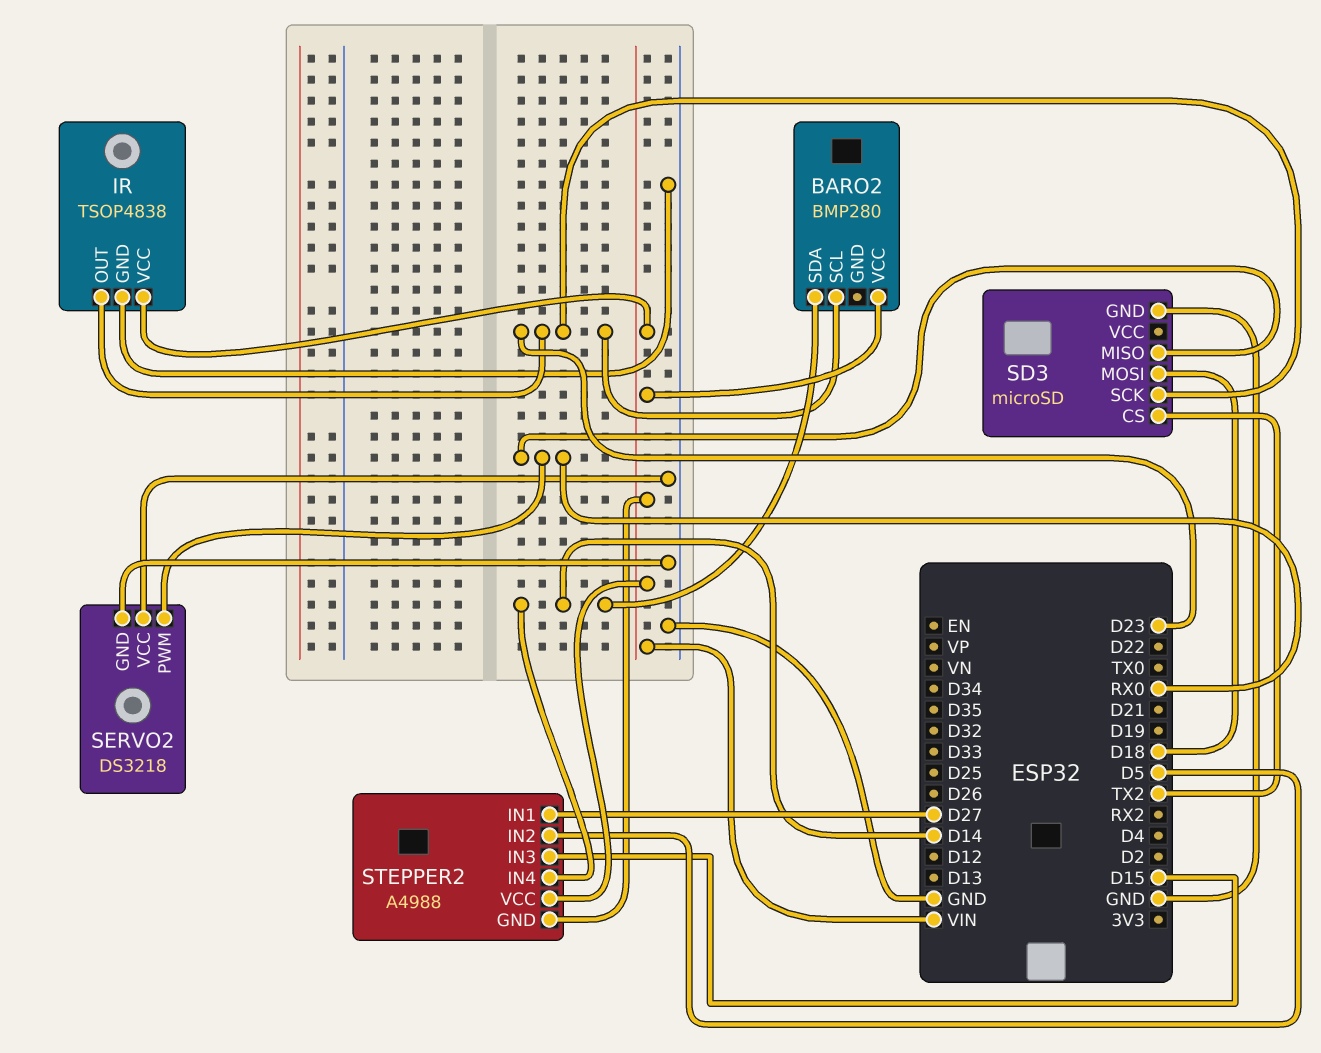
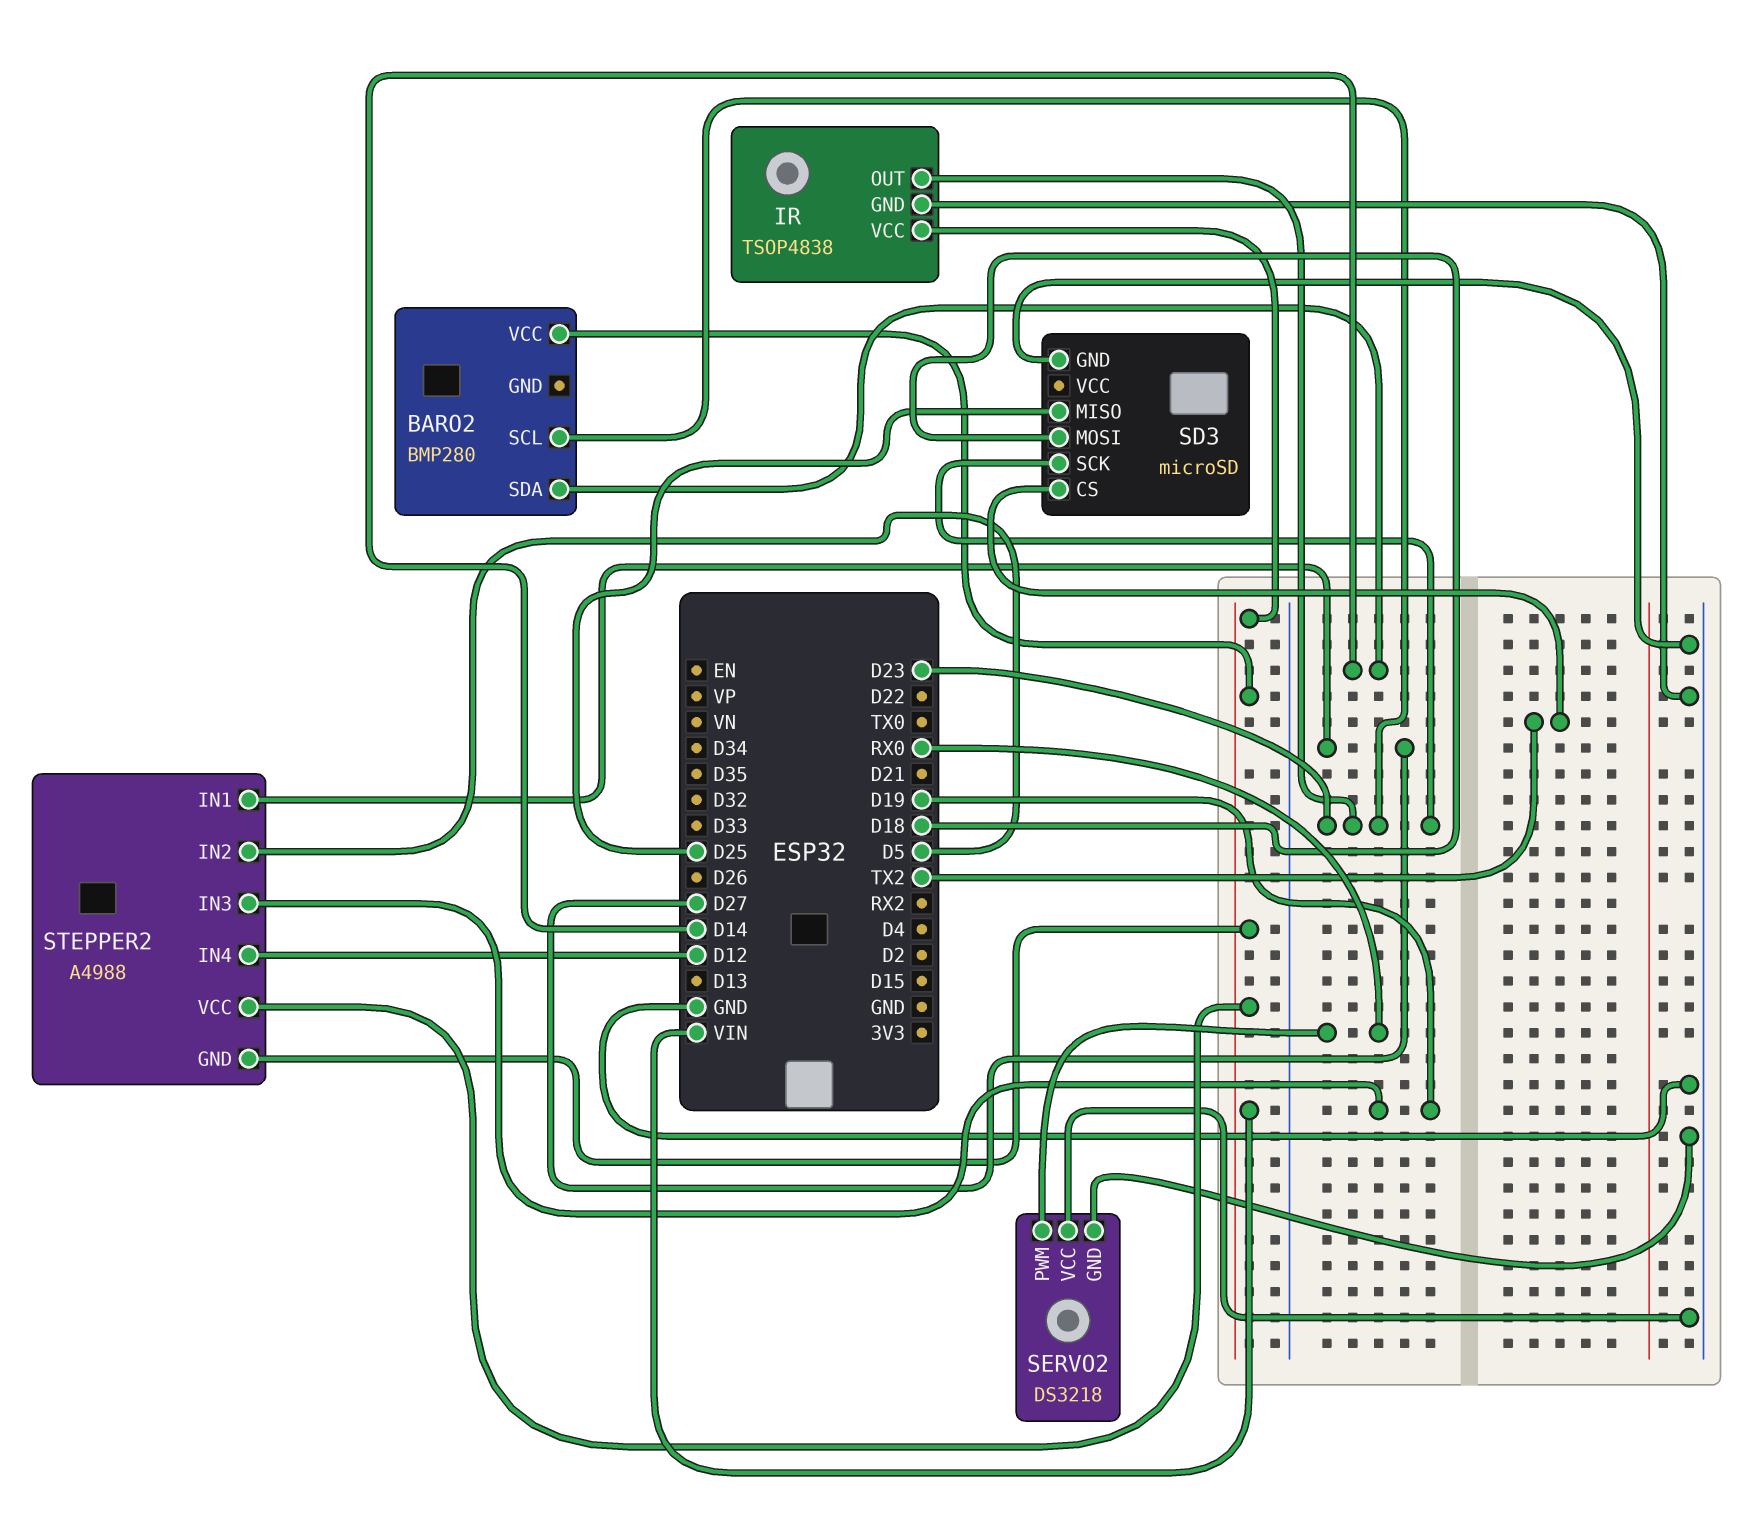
SD3 pin MISO: RX0 -> D25
STEPPER2 pin IN3: D15 -> D19
STEPPER2 pin IN4: D14 -> D12

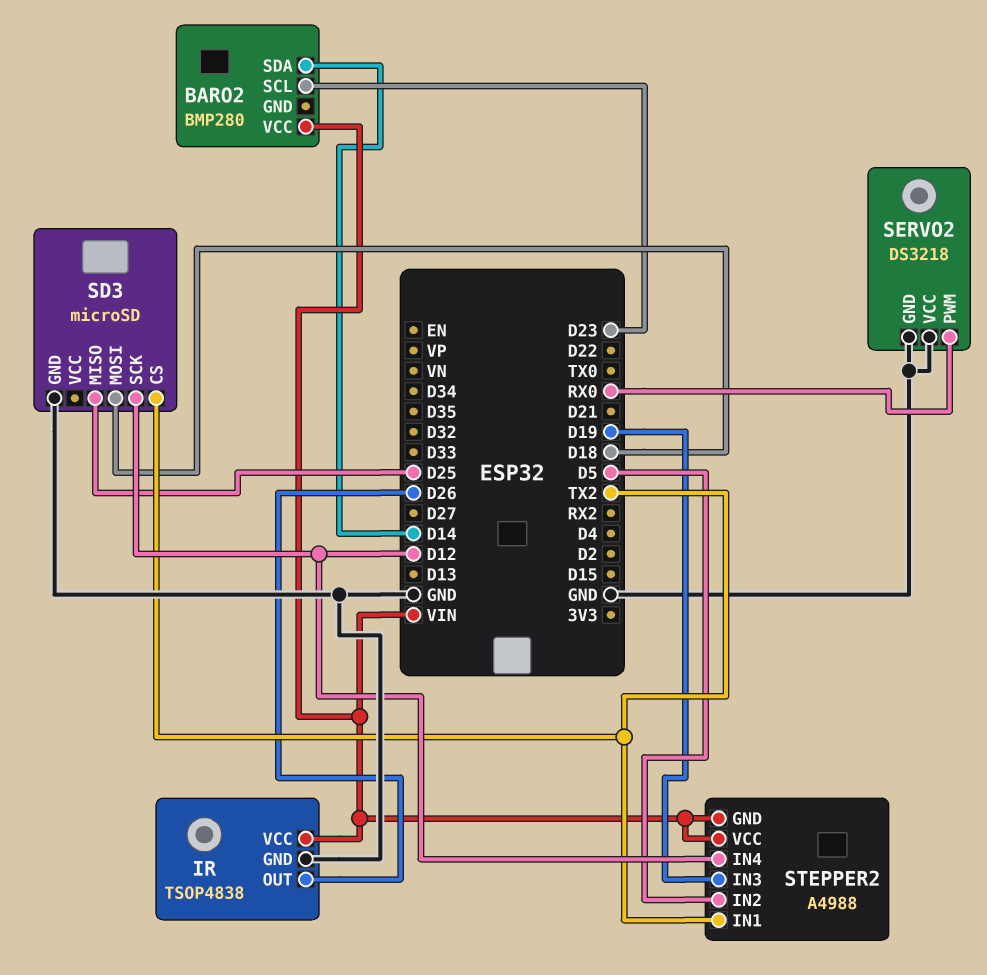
IR pin OUT: D23 -> D26
SD3 pin SCK: D23 -> D12
STEPPER2 pin IN1: D27 -> TX2

